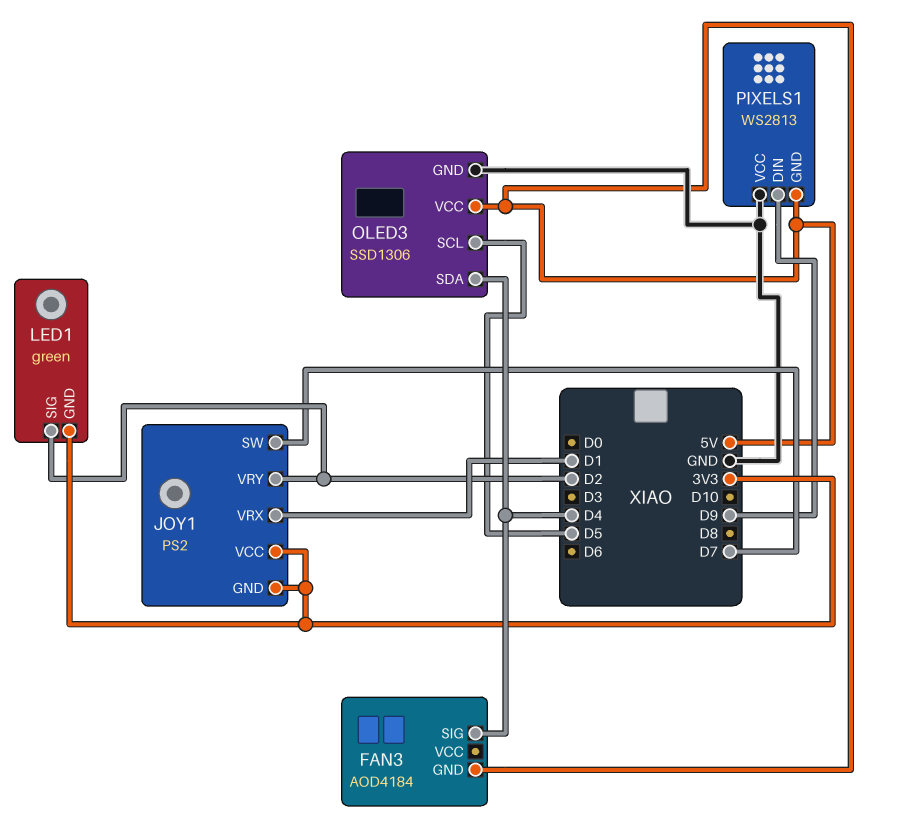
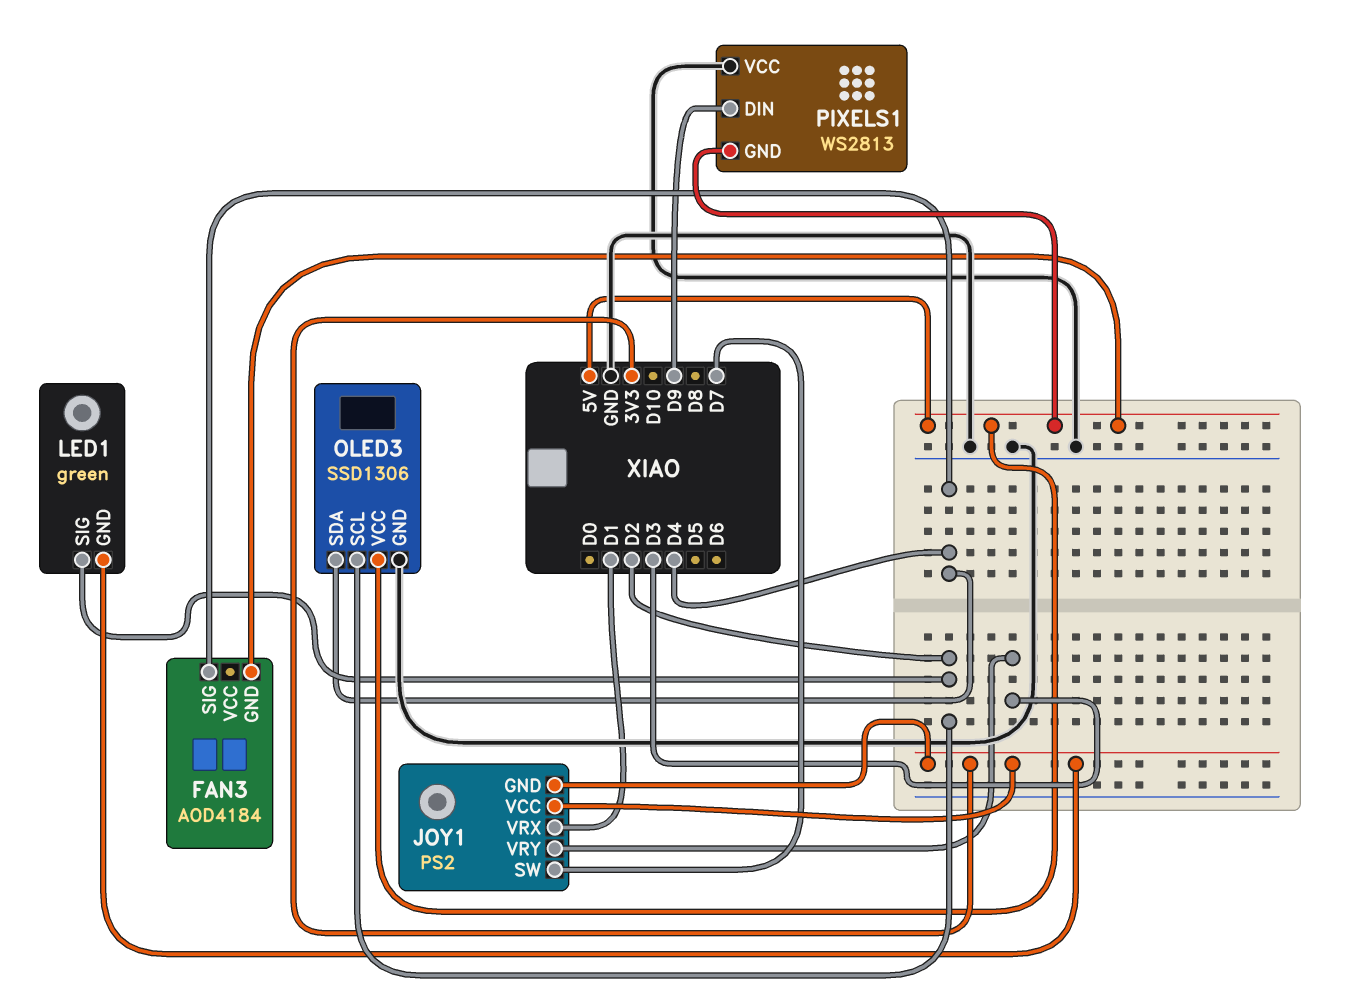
JOY1 pin VRY: D2 -> D3
OLED3 pin SCL: D5 -> D2

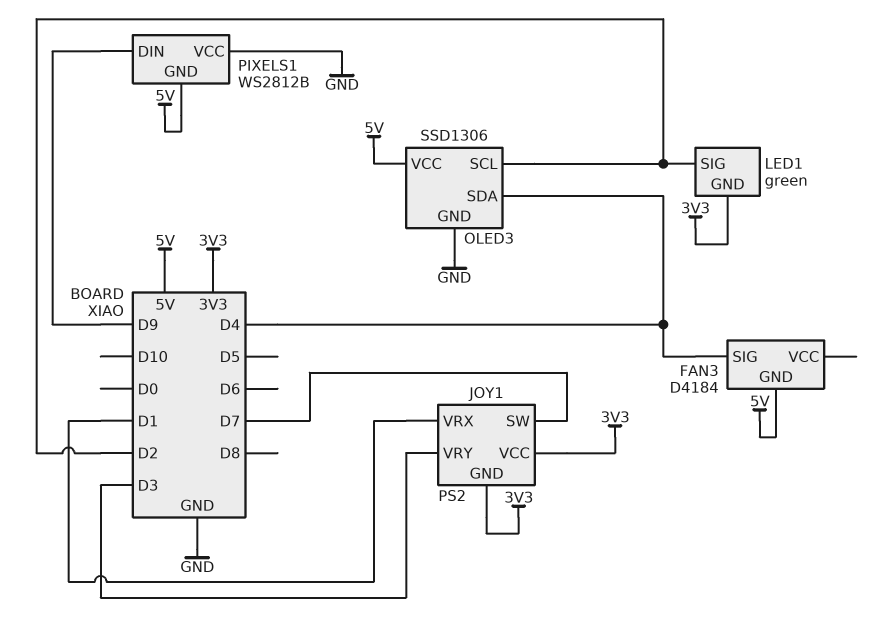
FAN3: AOD4184 -> D4184
PIXELS1: WS2813 -> WS2812B

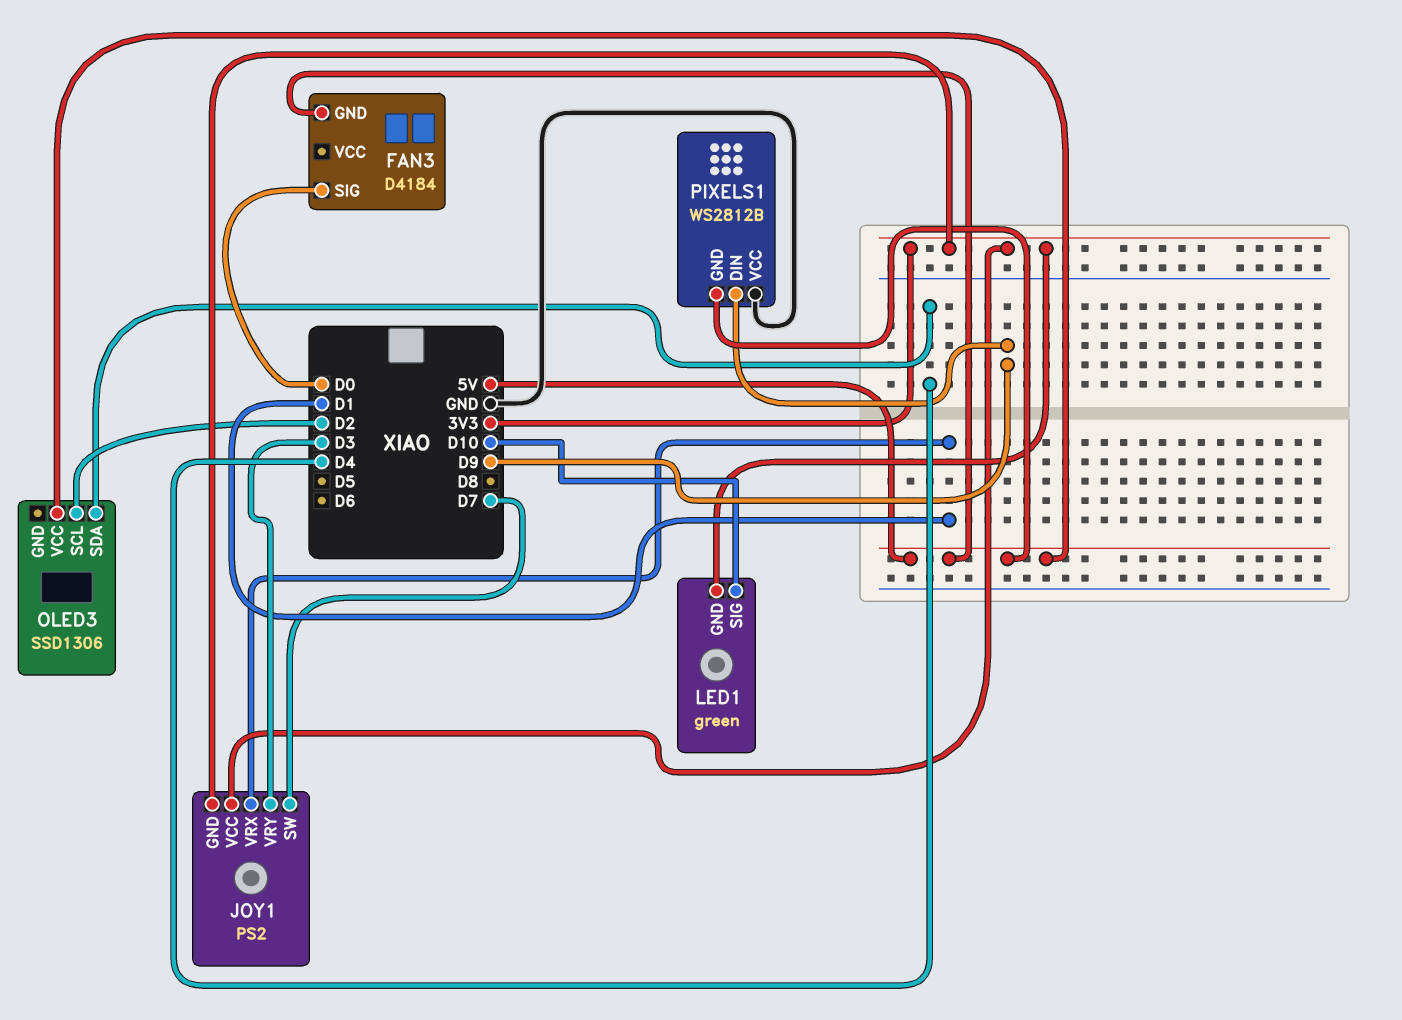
FAN3 pin SIG: D4 -> D0
LED1 pin SIG: D2 -> D10
OLED3 pin GND: GND -> none

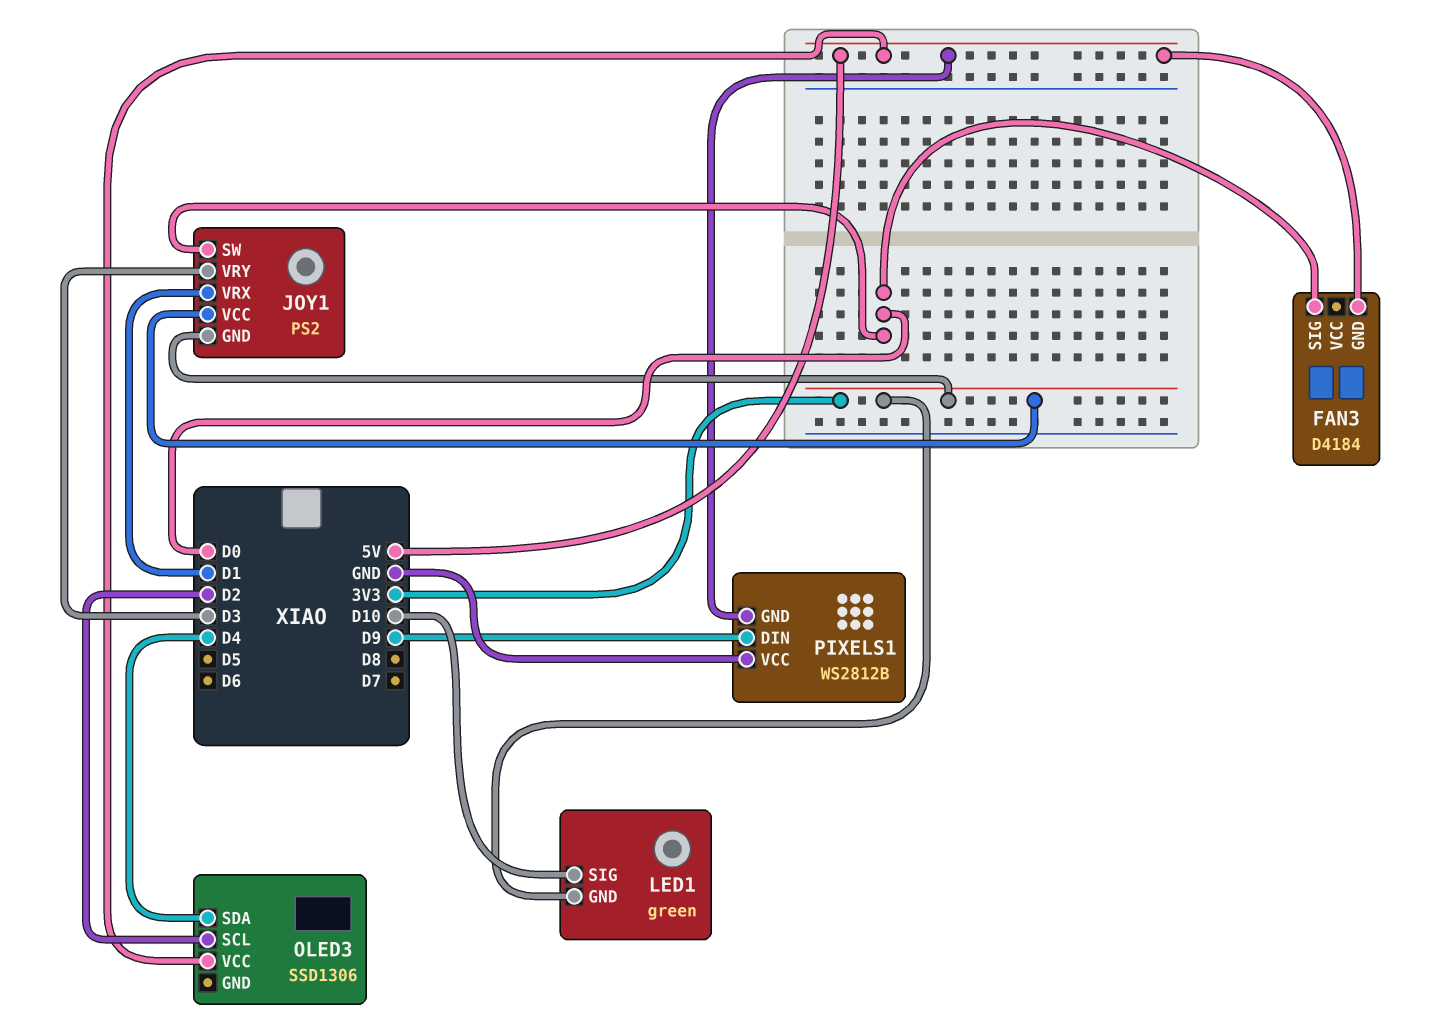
JOY1 pin SW: D7 -> D0

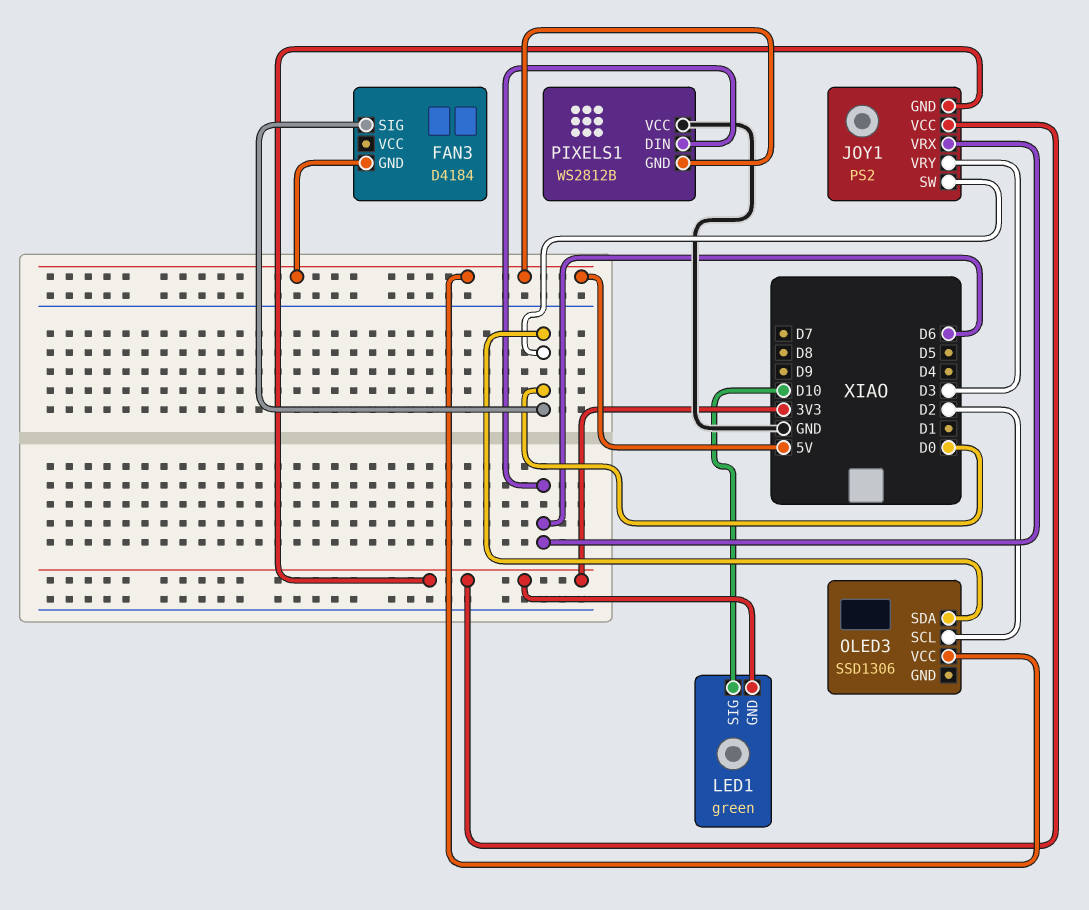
JOY1 pin VRX: D1 -> D6
OLED3 pin SDA: D4 -> D0
PIXELS1 pin DIN: D9 -> D6

